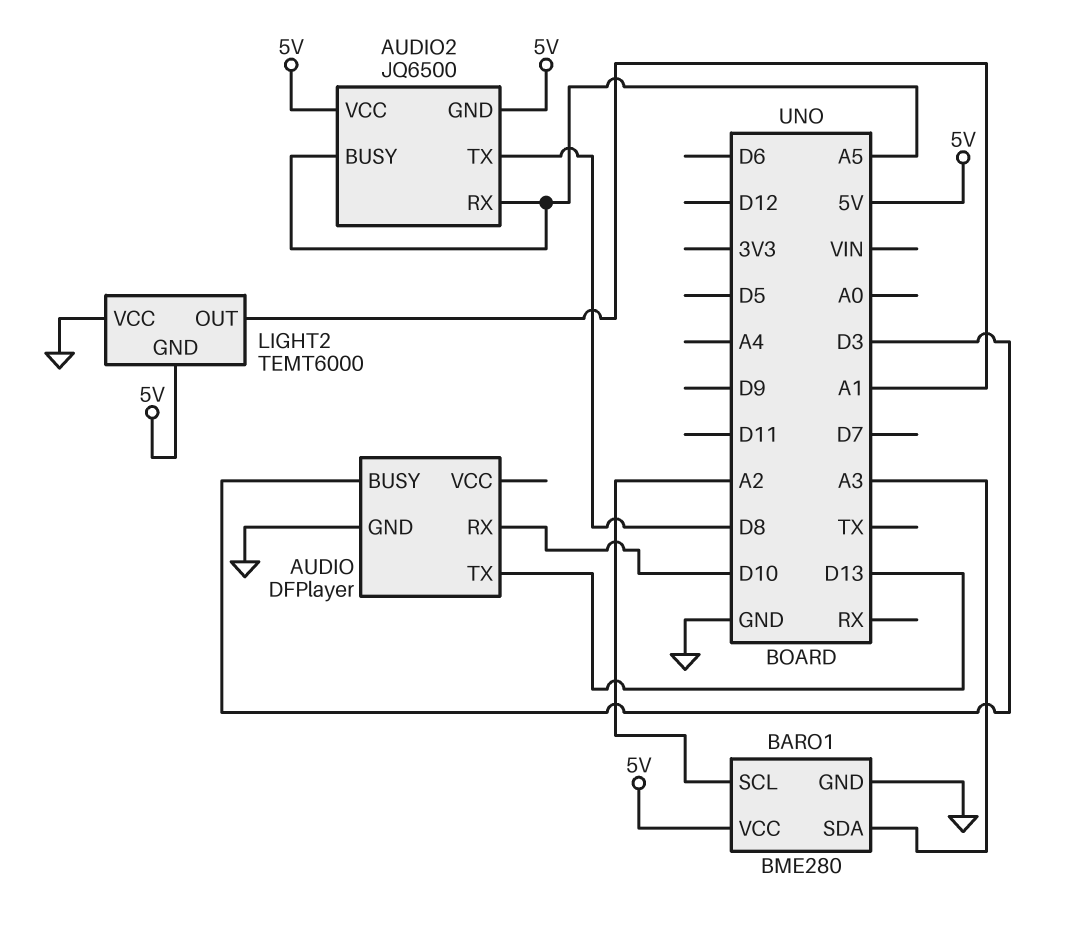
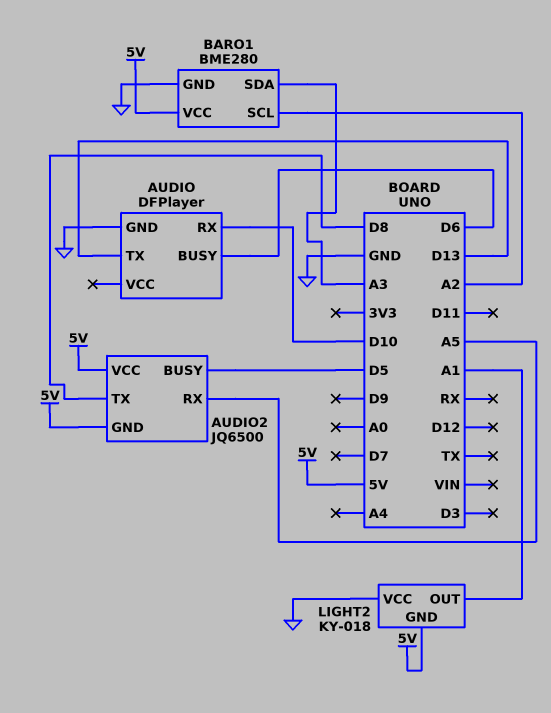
AUDIO pin BUSY: D3 -> D6
AUDIO2 pin BUSY: A5 -> D5
LIGHT2: TEMT6000 -> KY-018

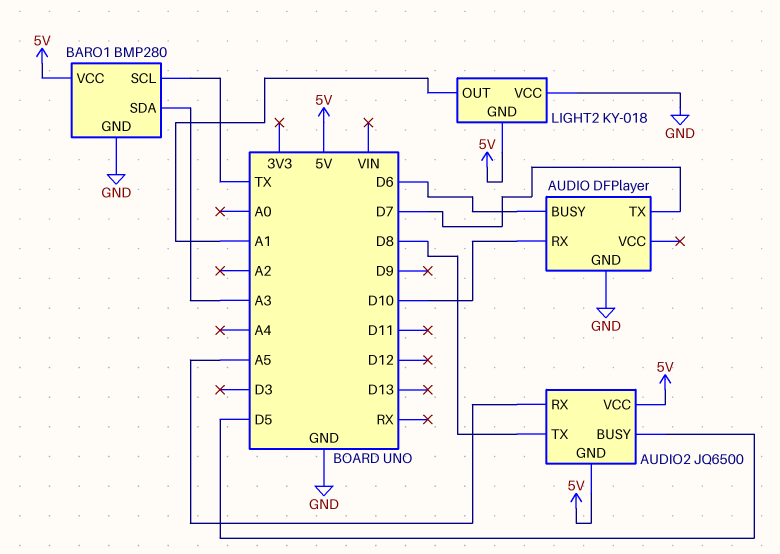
AUDIO pin TX: D13 -> D7
BARO1: BME280 -> BMP280
BARO1 pin SCL: A2 -> TX

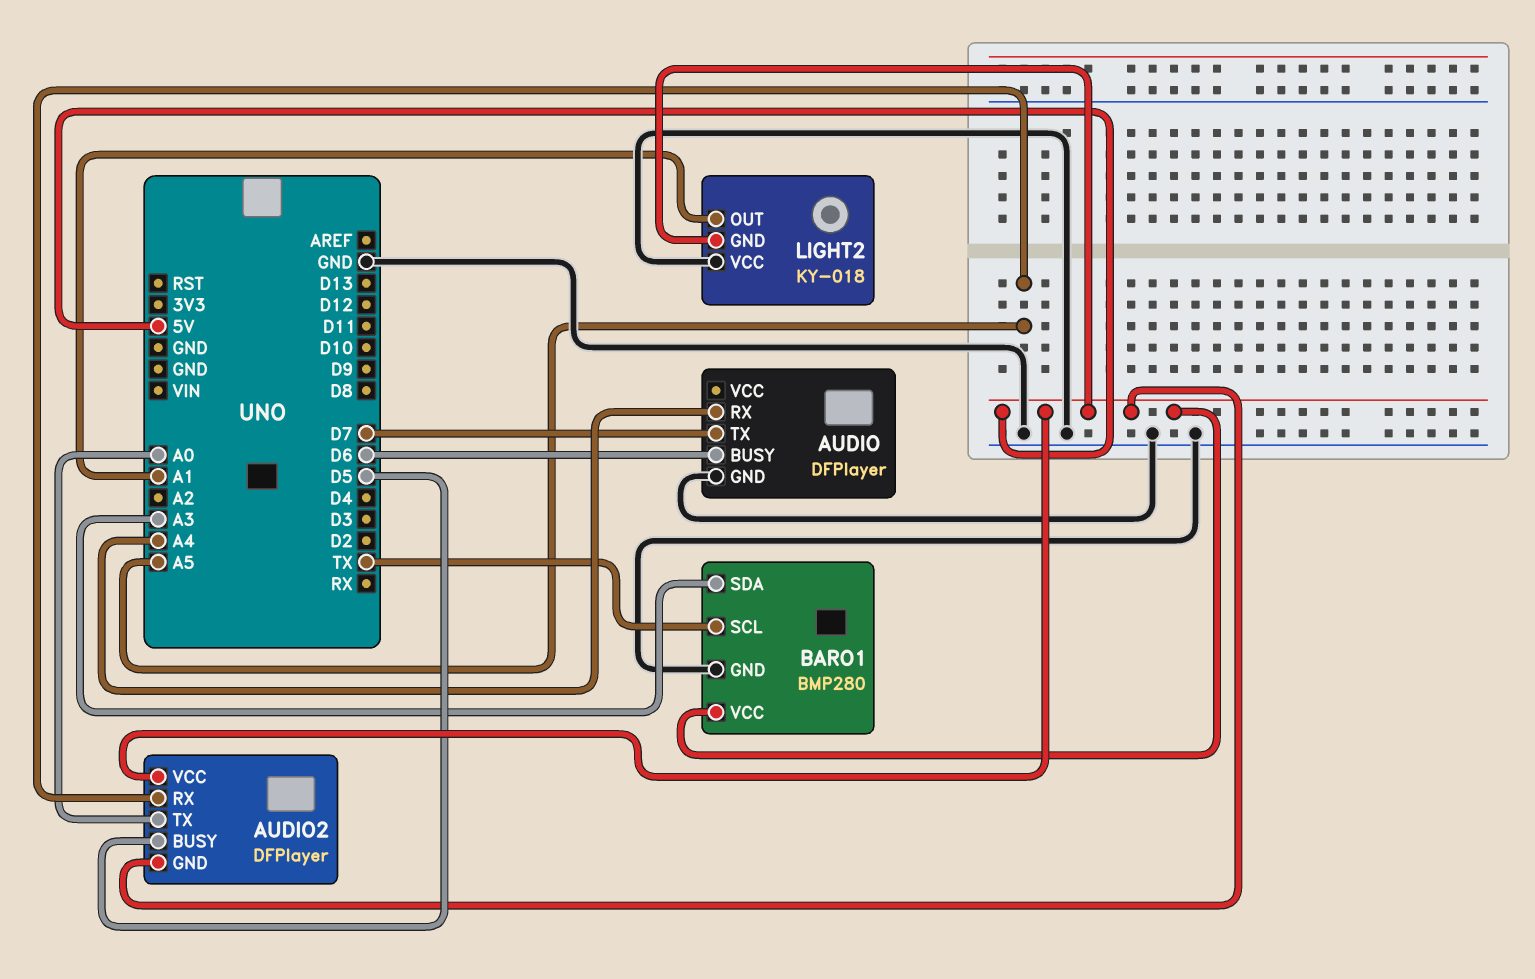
AUDIO pin RX: D10 -> A4
AUDIO2: JQ6500 -> DFPlayer
AUDIO2 pin TX: D8 -> A0

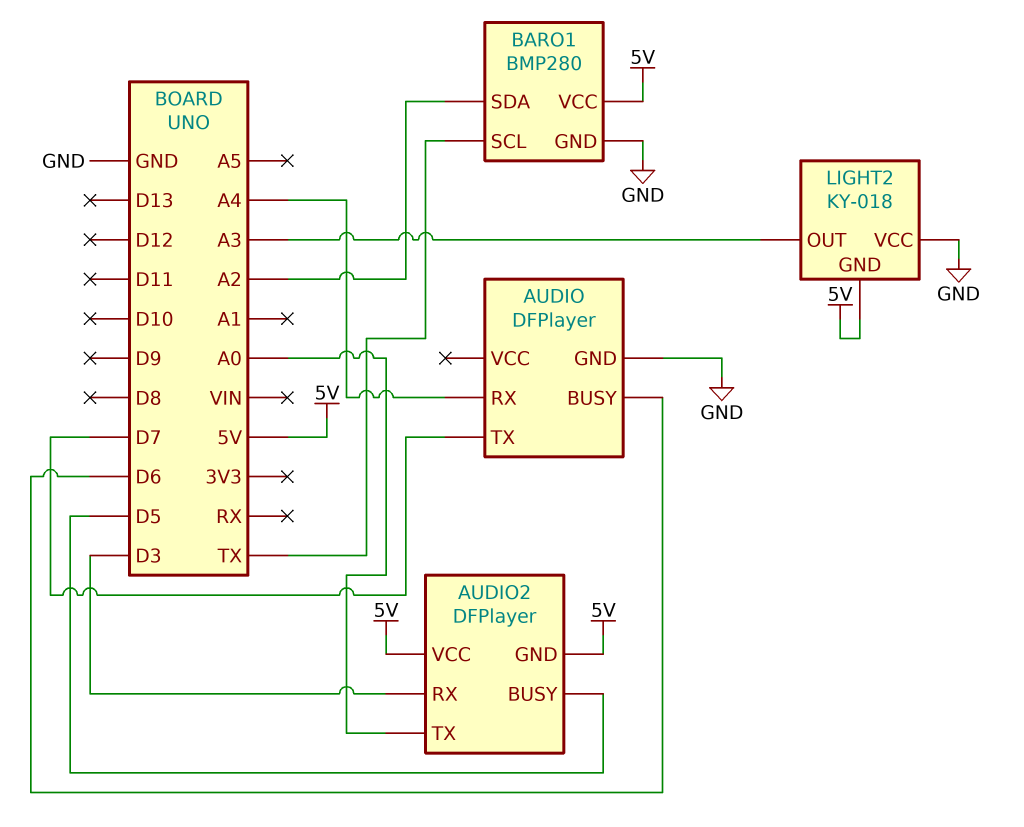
AUDIO2 pin RX: A5 -> D3
BARO1 pin SDA: A3 -> A2
LIGHT2 pin OUT: A1 -> A3

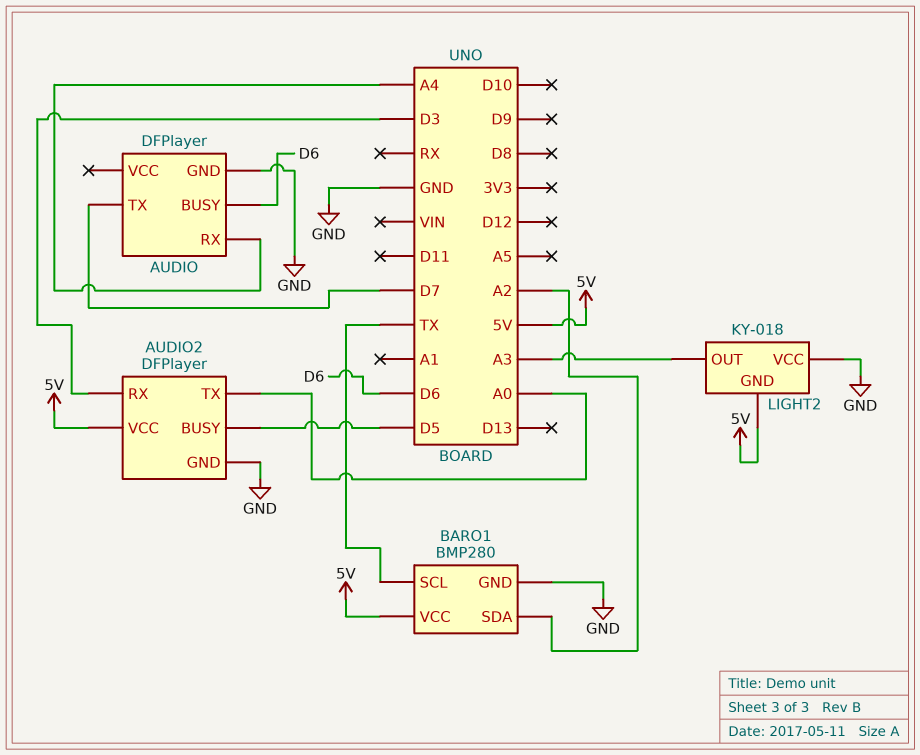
AUDIO2 pin GND: 5V -> GND

